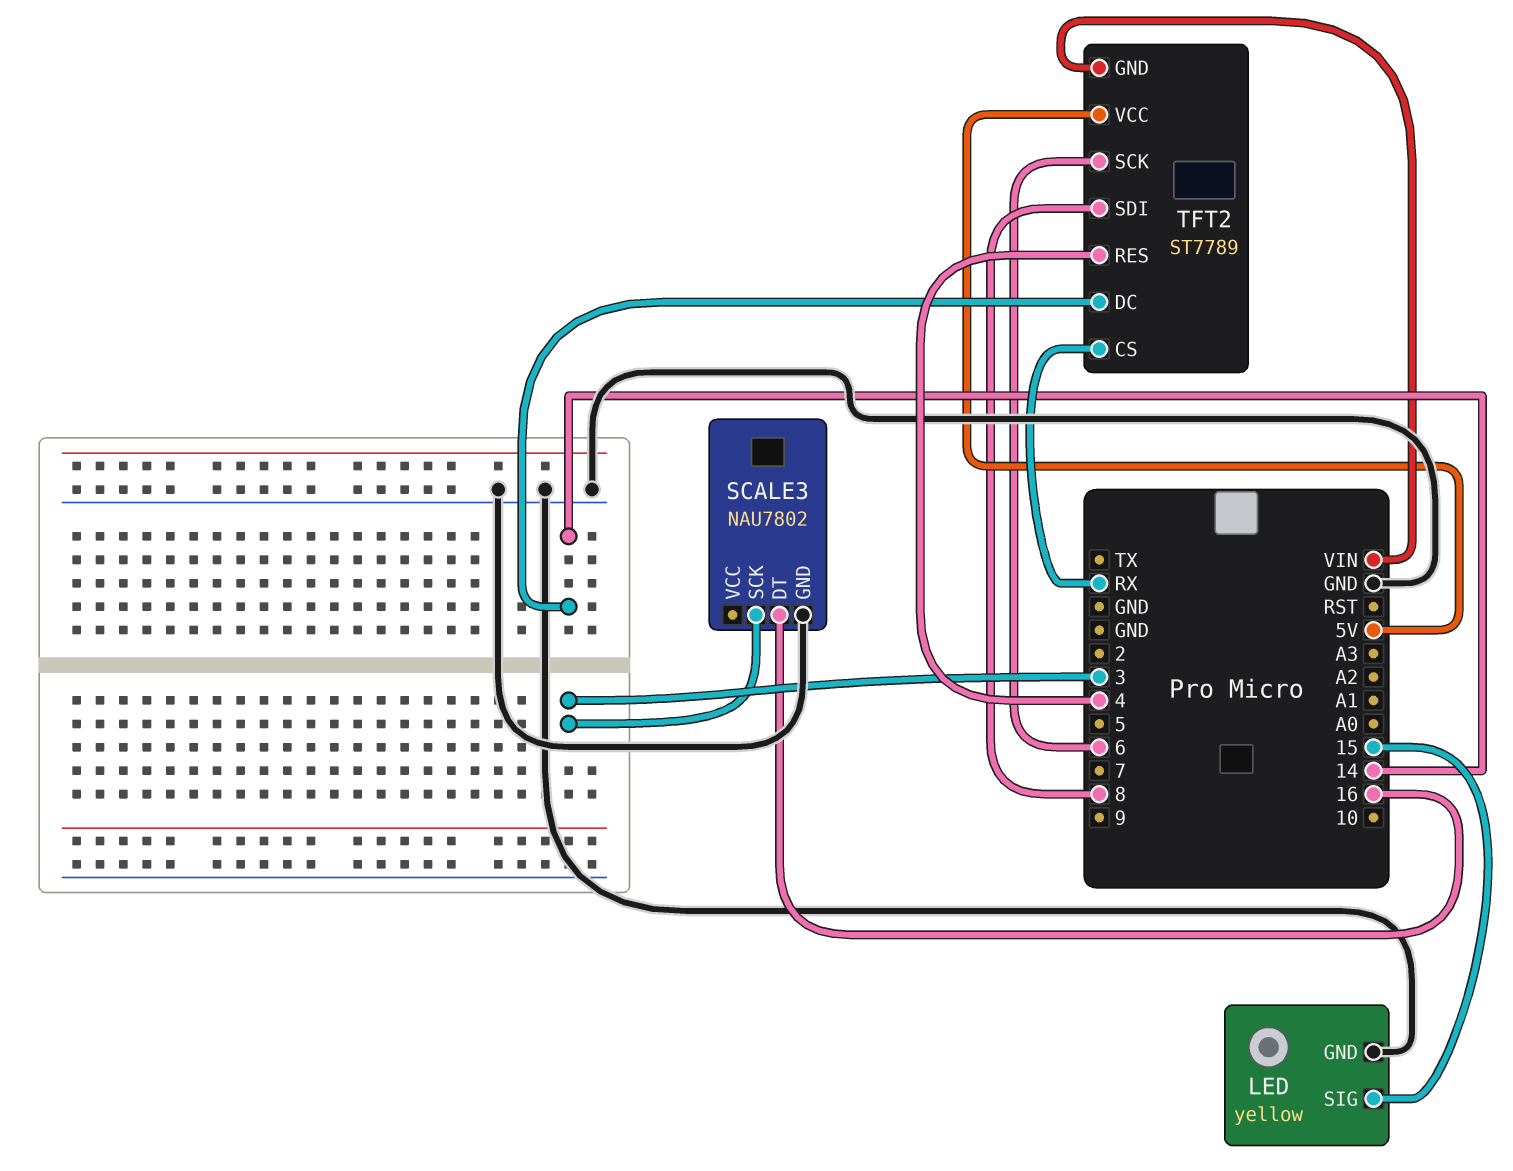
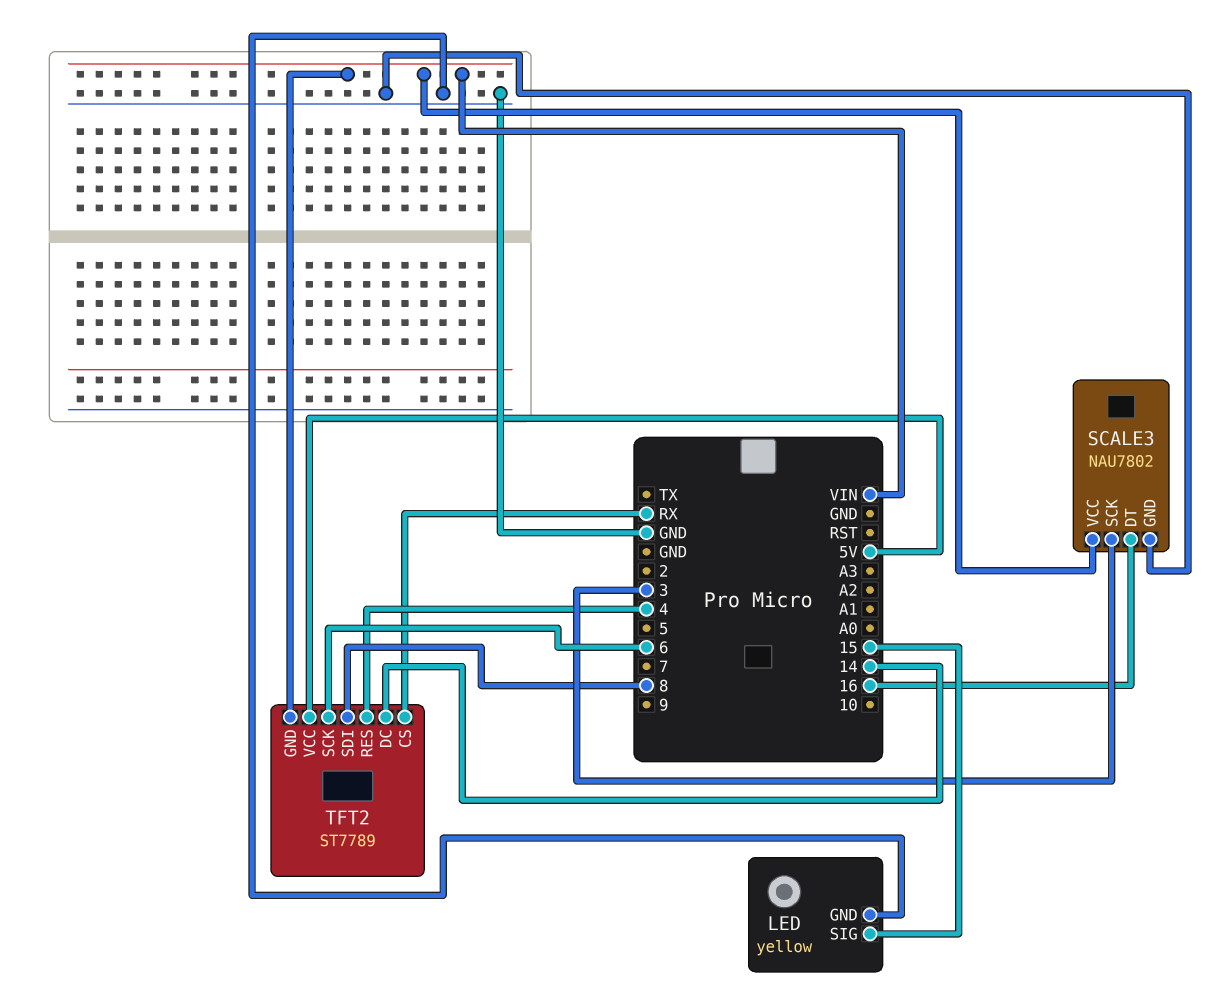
SCALE3 pin VCC: none -> VIN

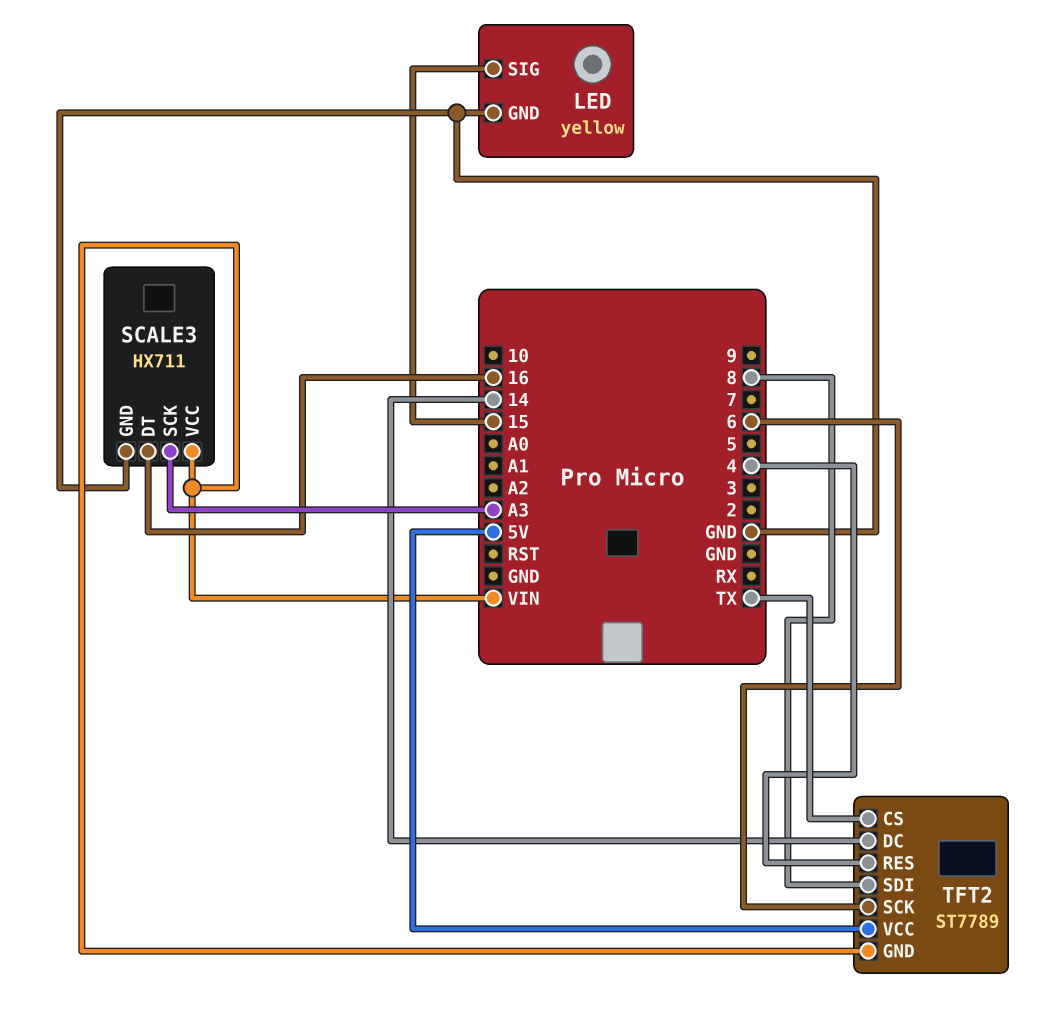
SCALE3: NAU7802 -> HX711
SCALE3 pin SCK: 3 -> A3
TFT2 pin CS: RX -> TX

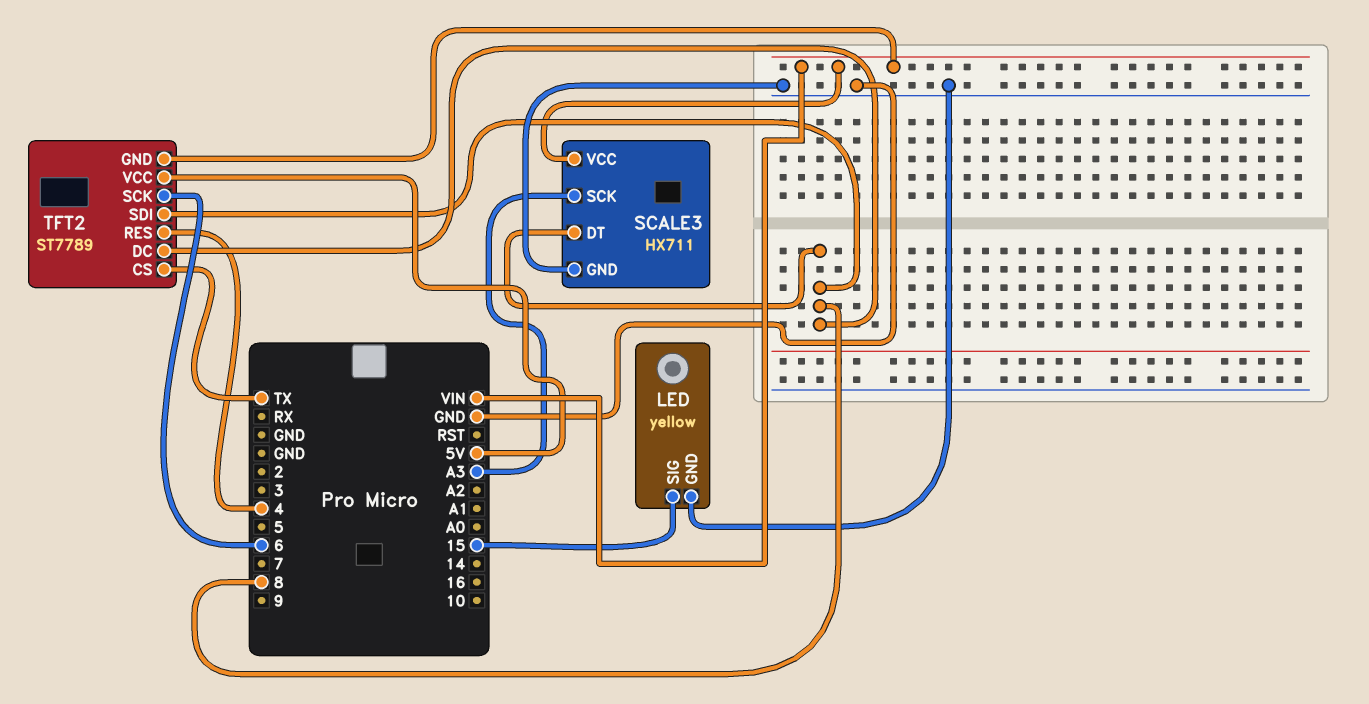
SCALE3 pin DT: 16 -> 8
TFT2 pin DC: 14 -> 8

